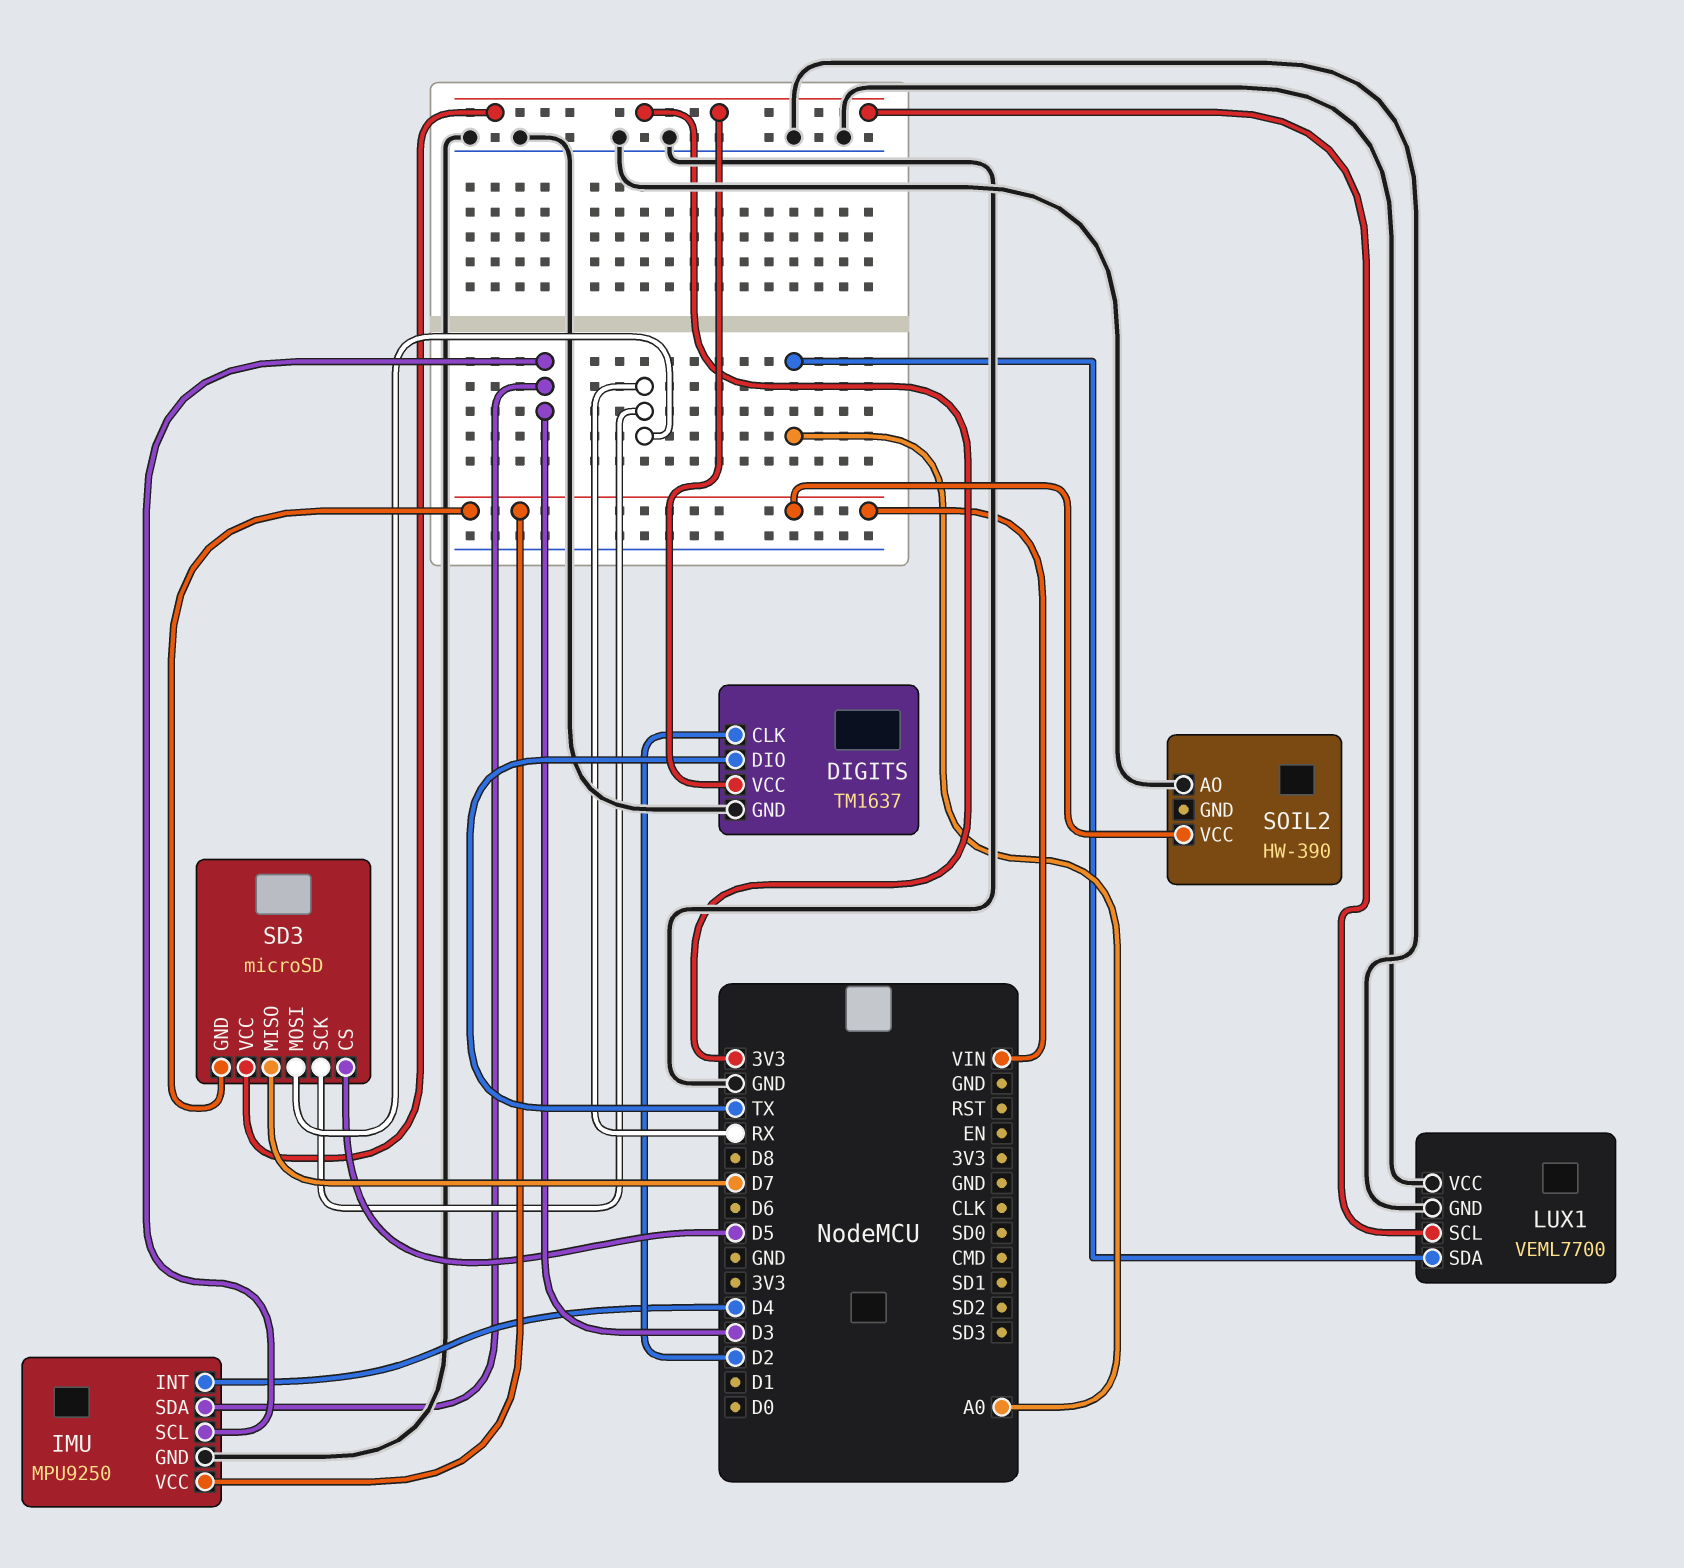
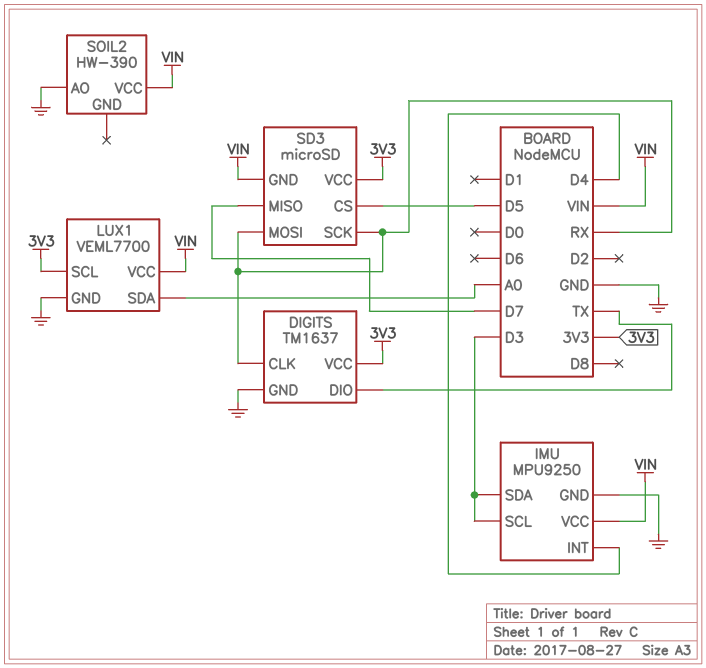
DIGITS pin CLK: D2 -> RX
LUX1 pin VCC: GND -> VIN

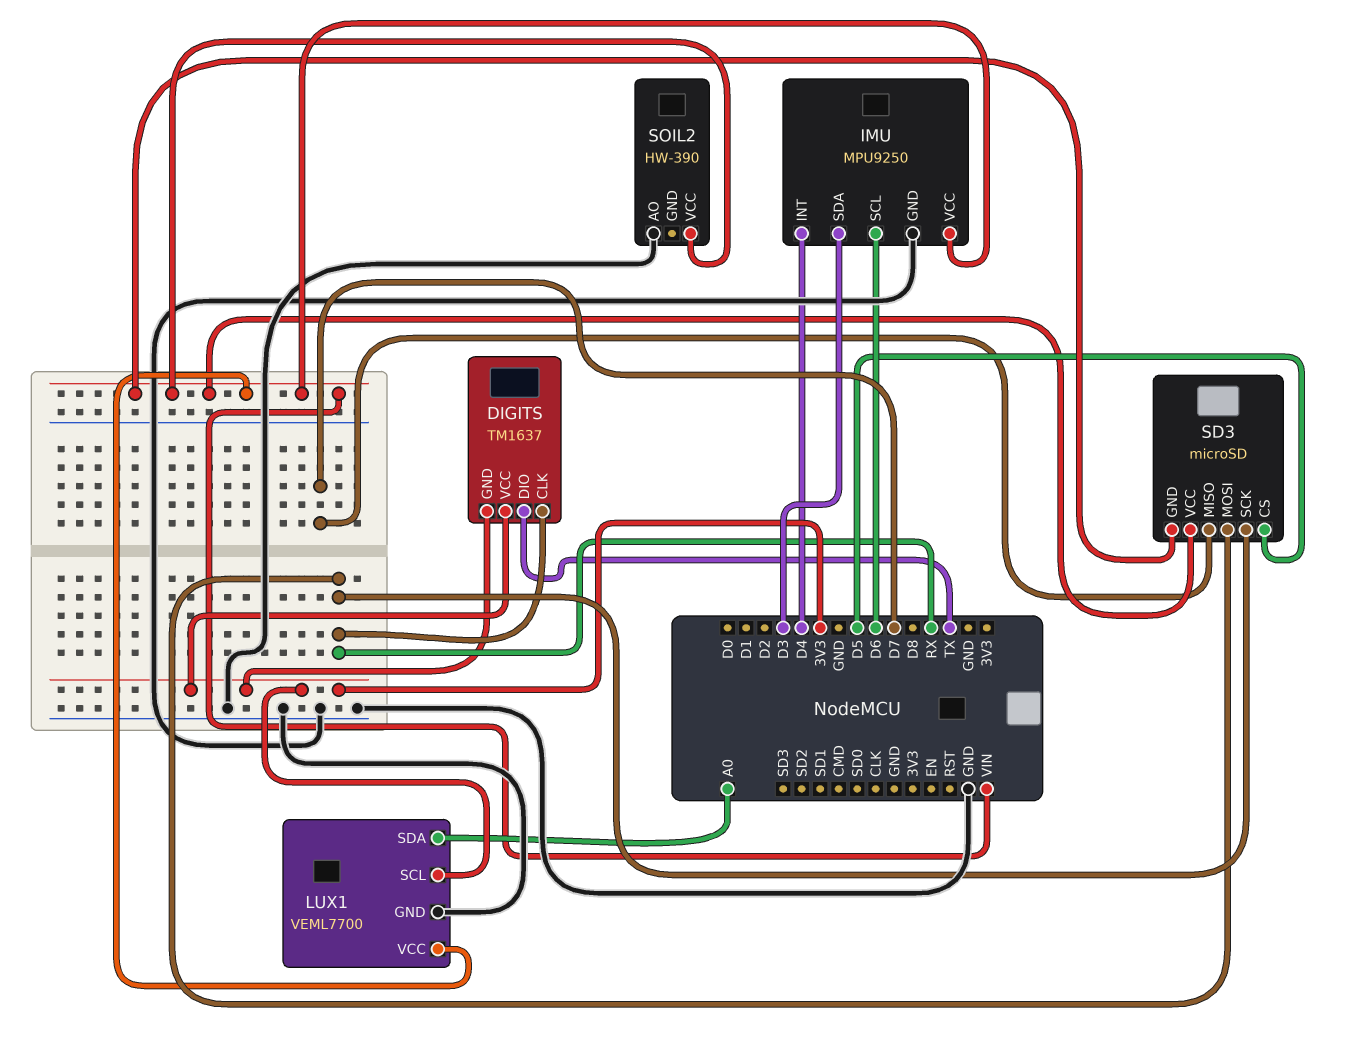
DIGITS pin GND: GND -> 3V3
IMU pin SCL: D3 -> D6
SD3 pin VCC: 3V3 -> VIN

